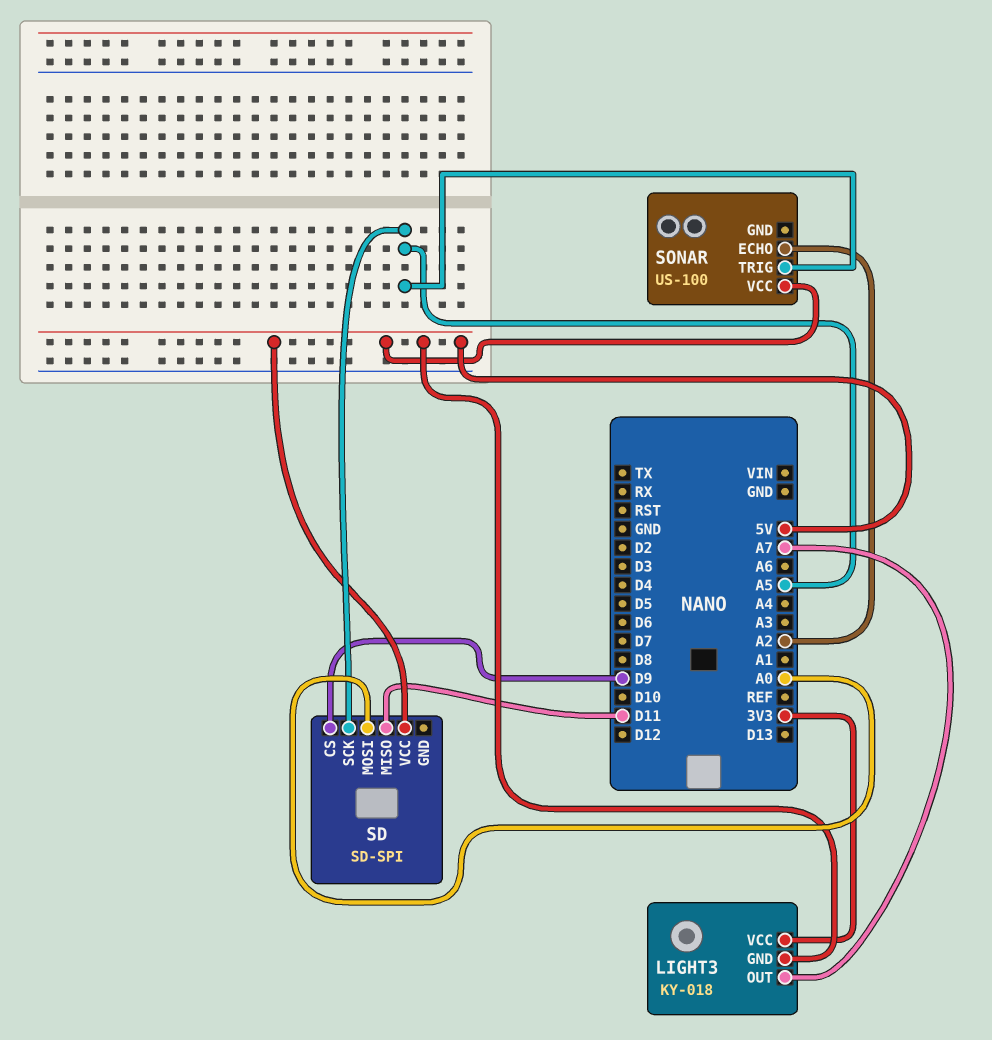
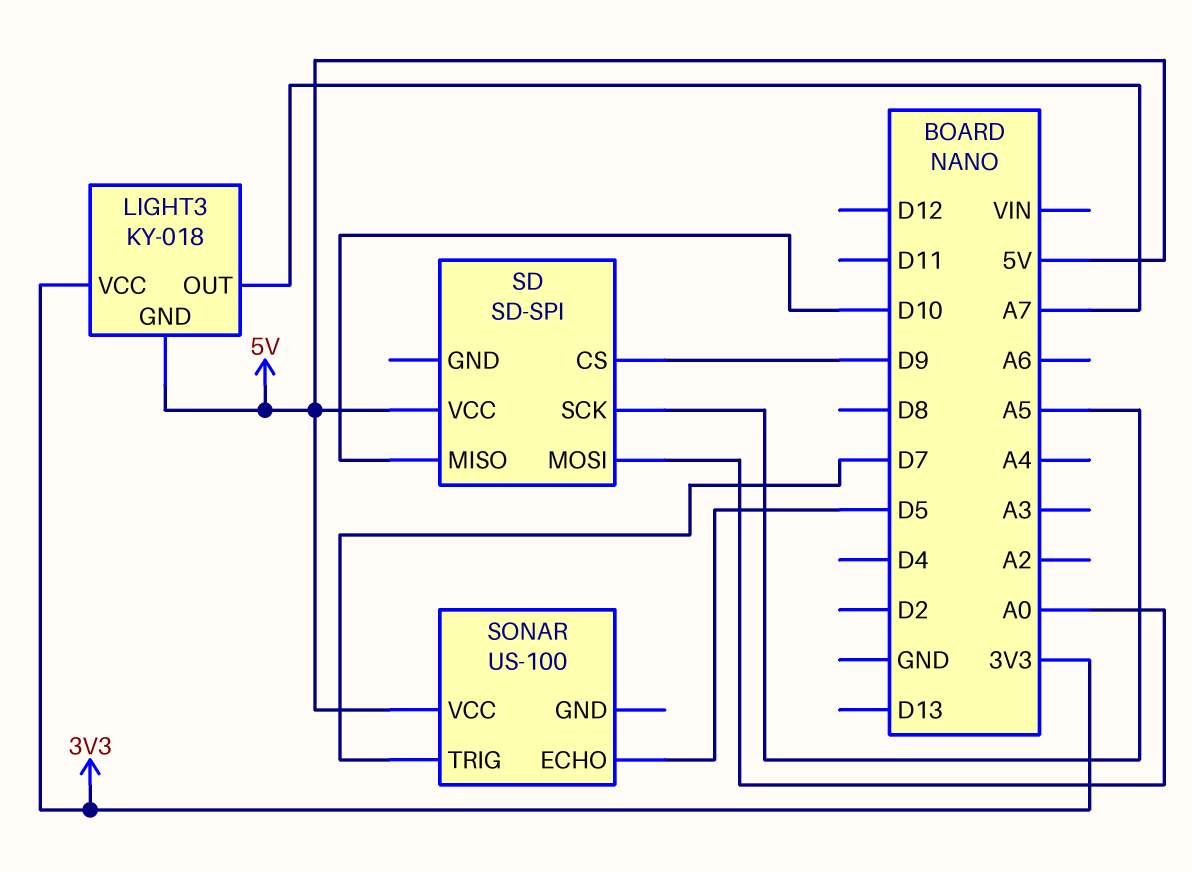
SD pin MISO: D11 -> D10
SONAR pin ECHO: A2 -> D5
SONAR pin TRIG: A5 -> D7

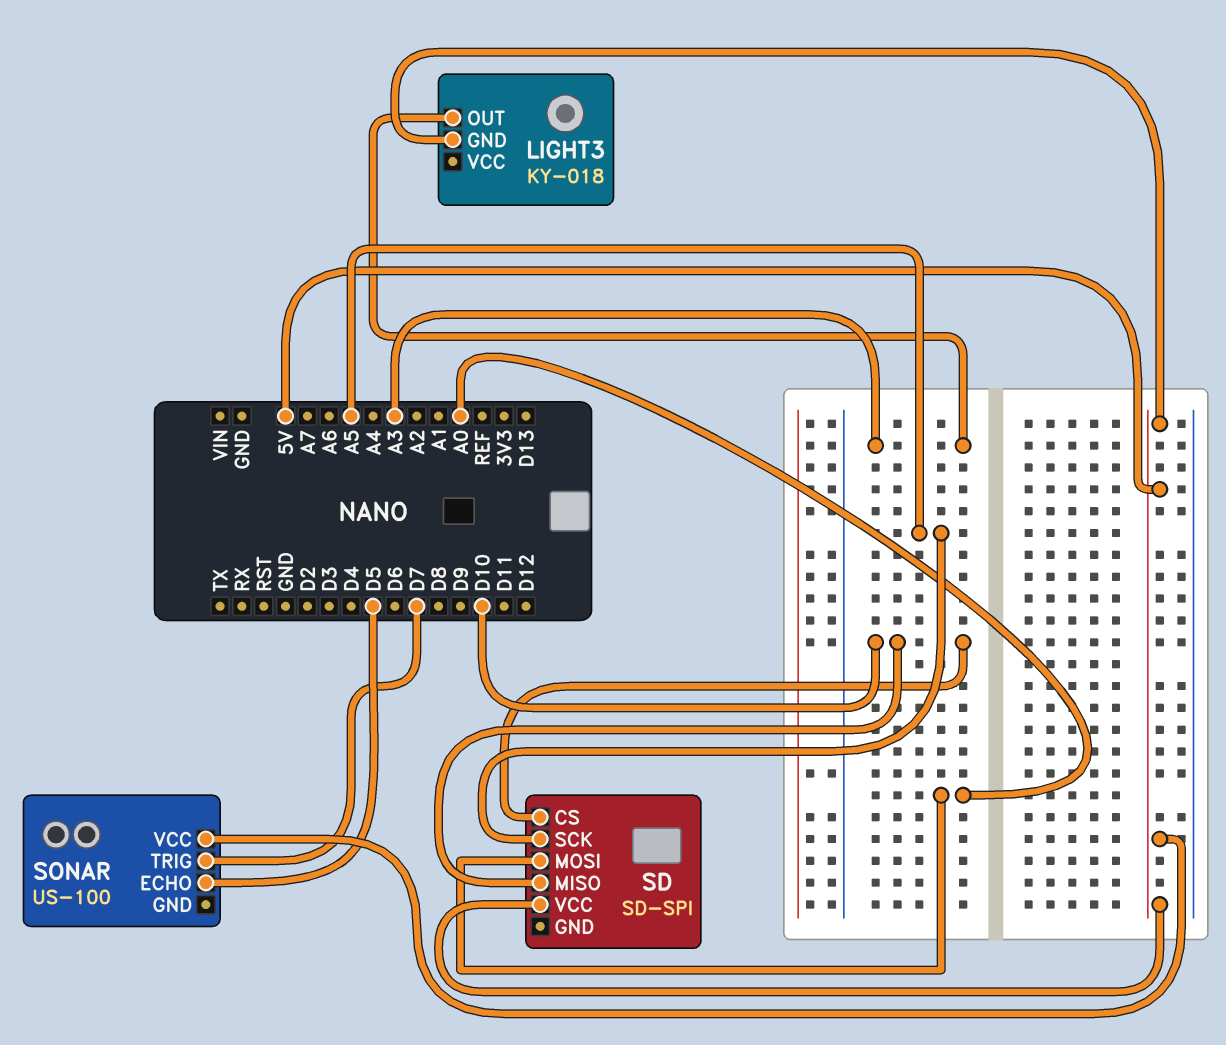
LIGHT3 pin OUT: A7 -> A3
LIGHT3 pin VCC: 3V3 -> none
SD pin CS: D9 -> D10

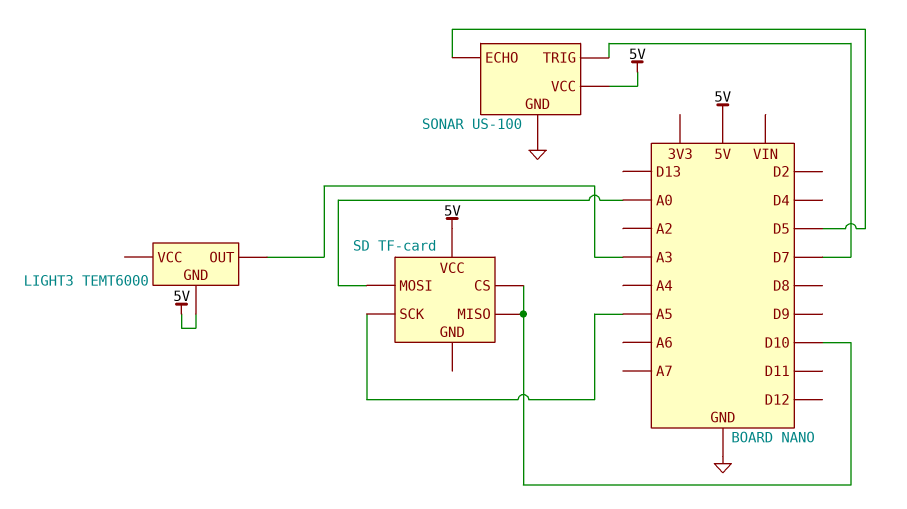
LIGHT3: KY-018 -> TEMT6000
SD: SD-SPI -> TF-card
SONAR pin GND: none -> GND

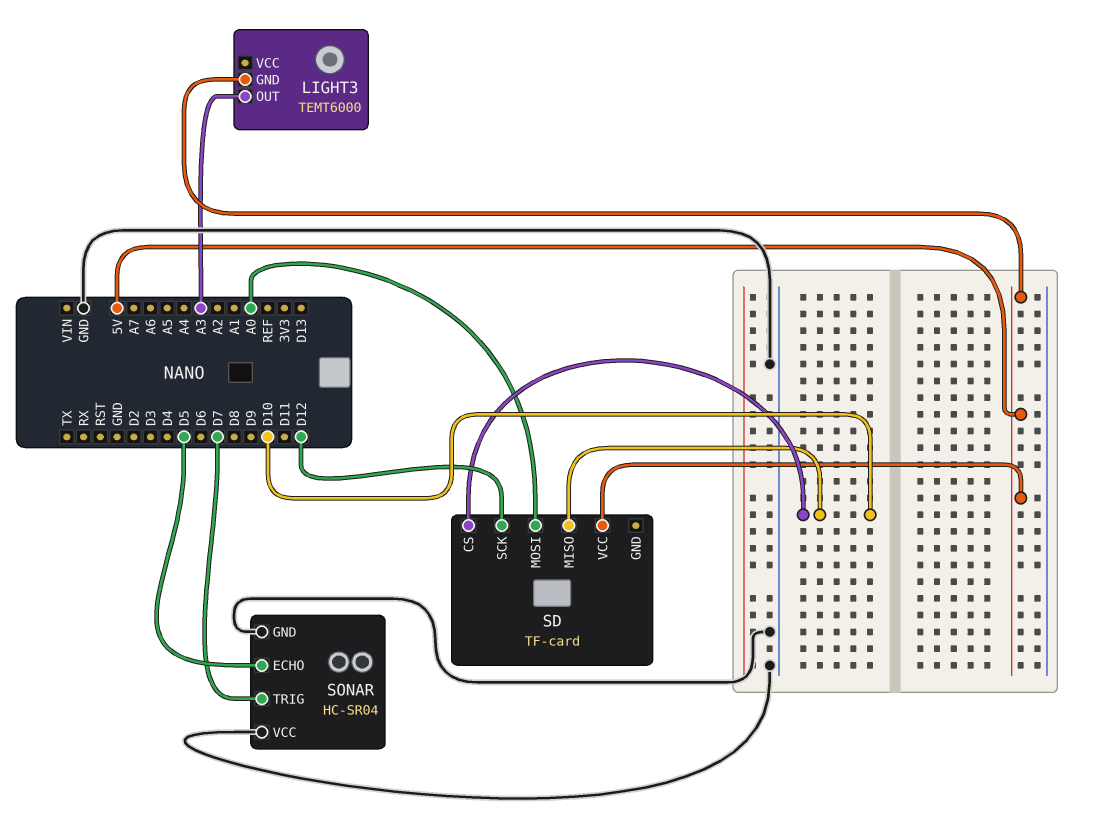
SD pin SCK: A5 -> D12
SONAR: US-100 -> HC-SR04
SONAR pin VCC: 5V -> GND

